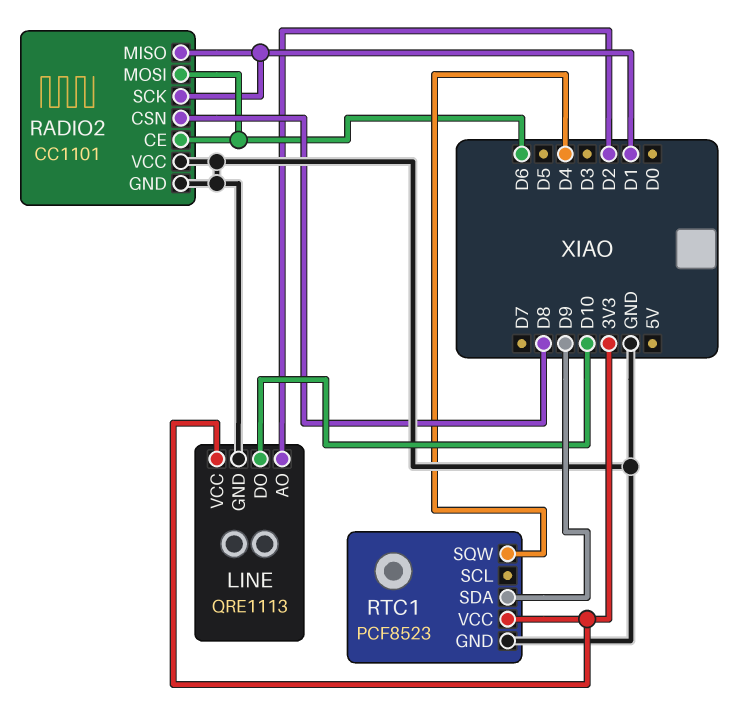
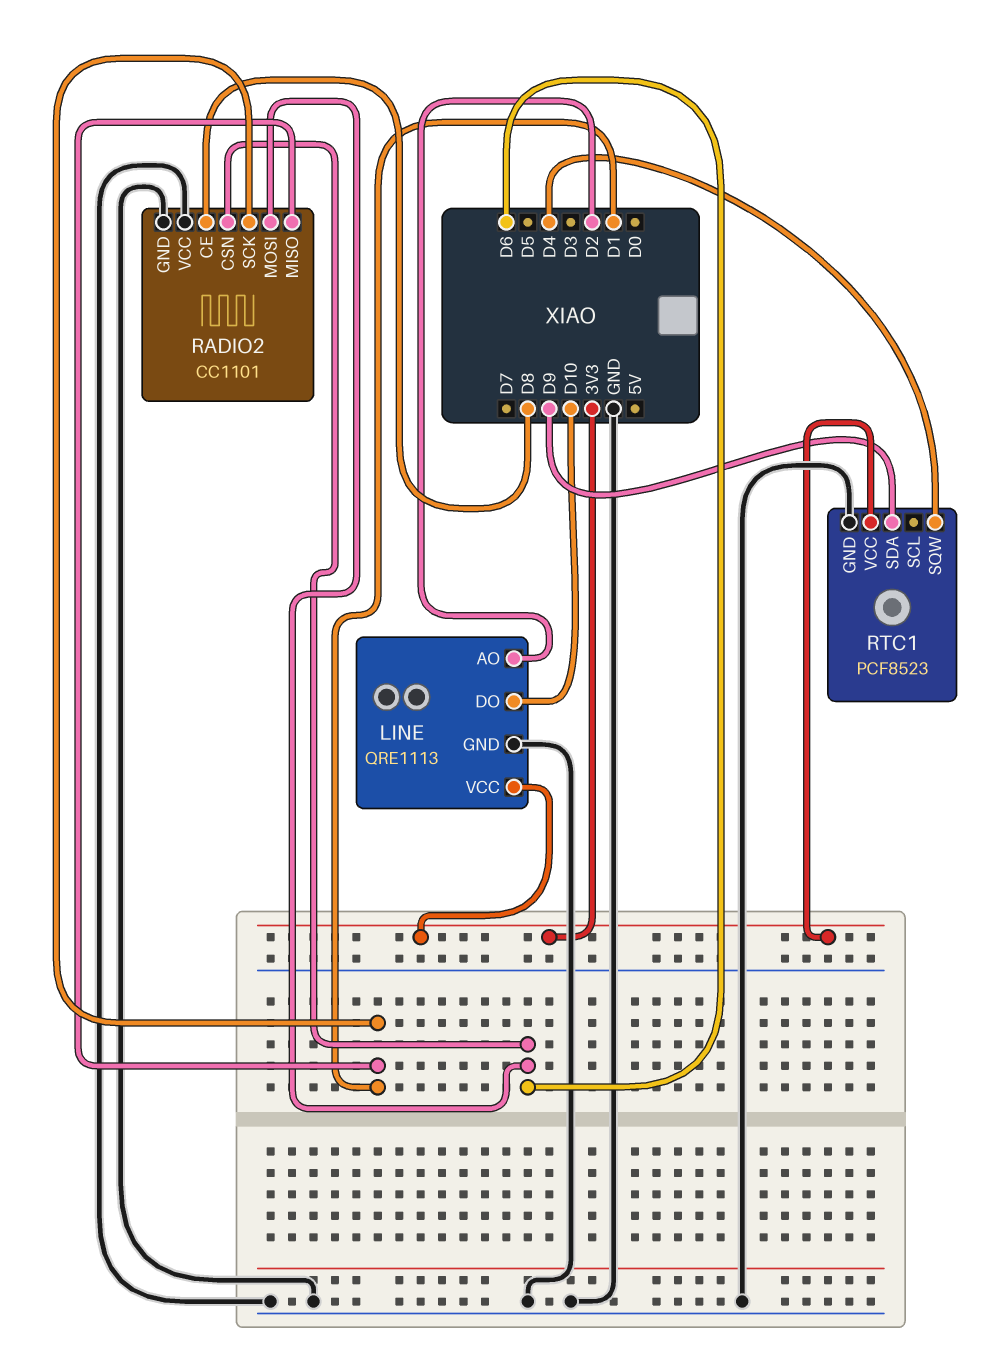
RADIO2 pin CE: D6 -> D8
RADIO2 pin CSN: D8 -> D6

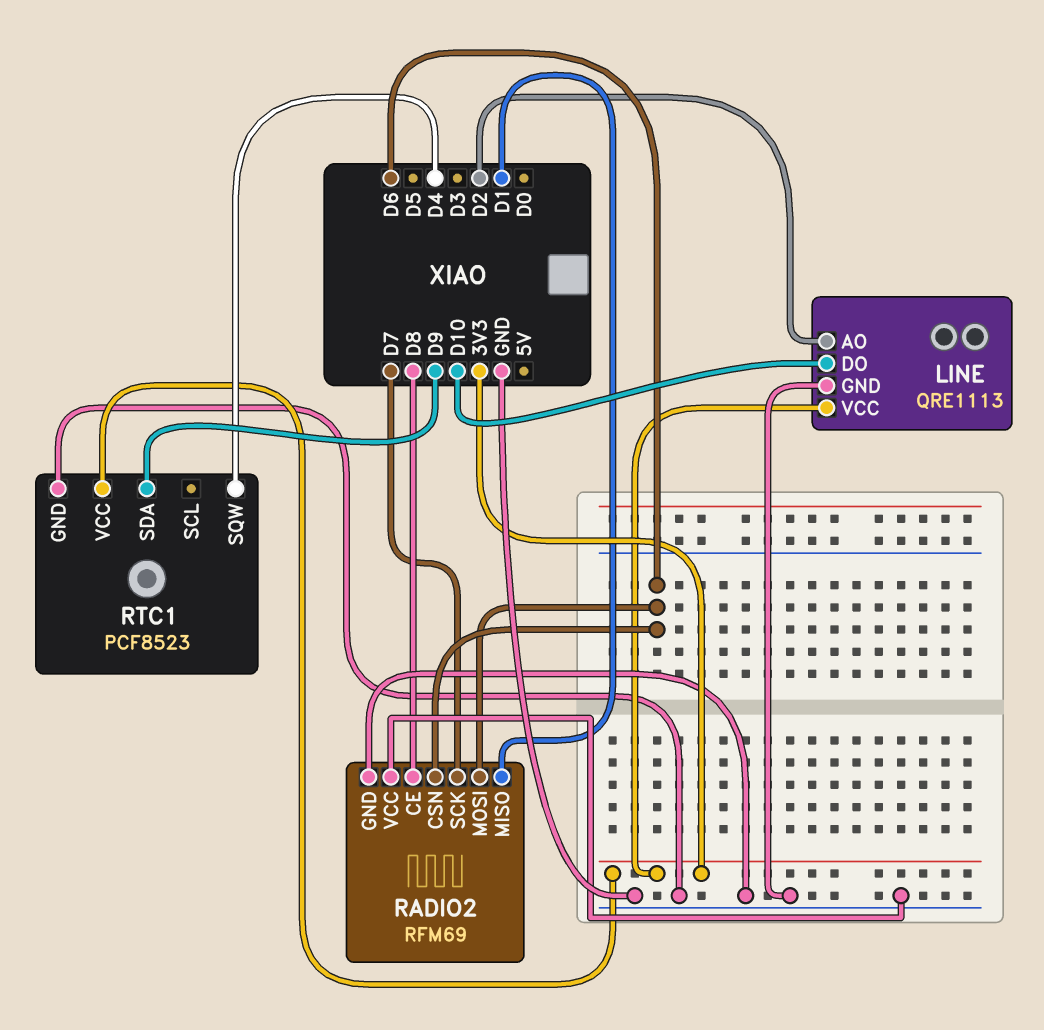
RADIO2: CC1101 -> RFM69
RADIO2 pin SCK: D1 -> D7

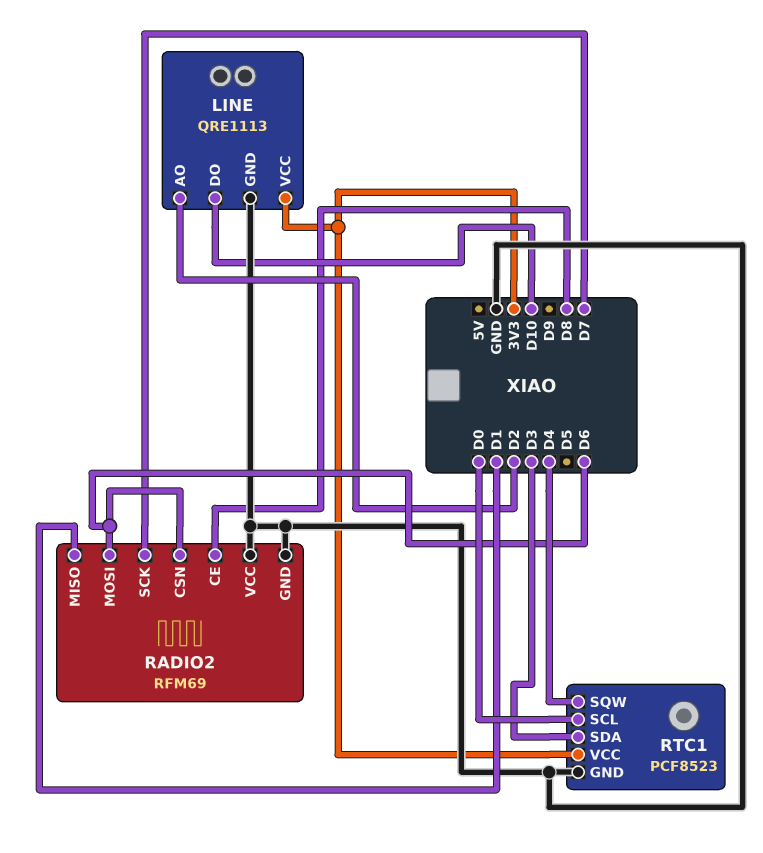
RTC1 pin SCL: none -> D0
RTC1 pin SDA: D9 -> D3

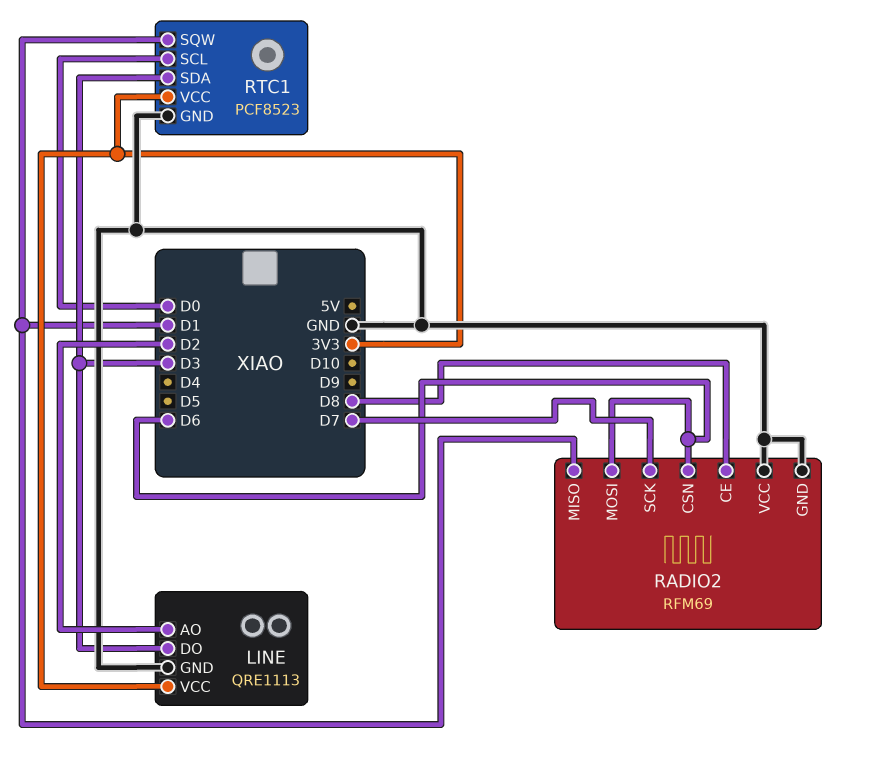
LINE pin DO: D10 -> D3
RTC1 pin SQW: D4 -> D1

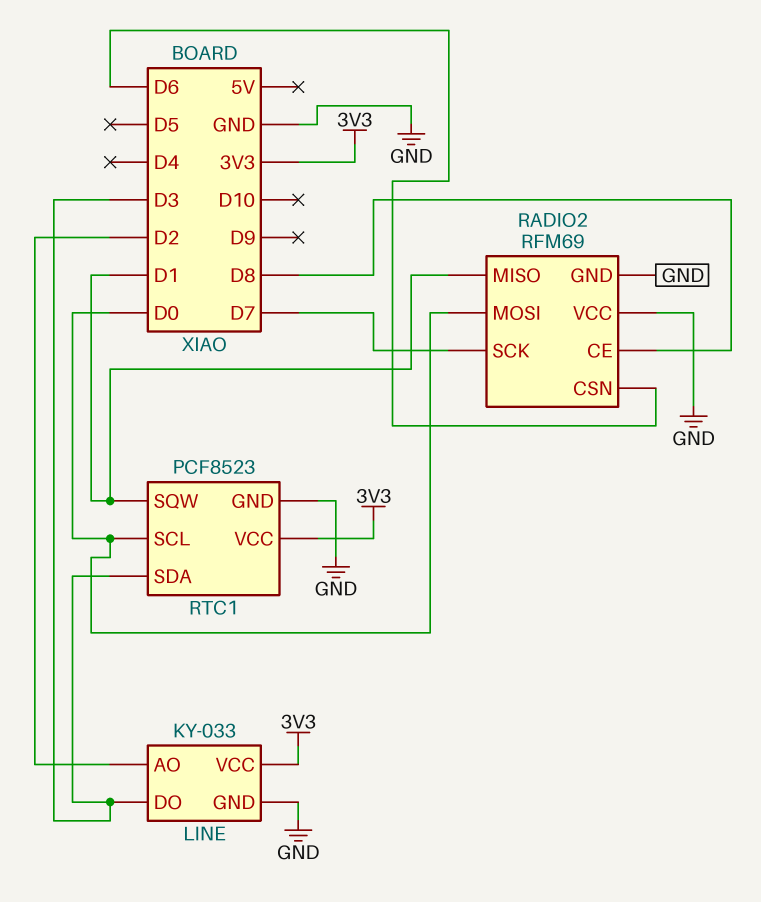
LINE: QRE1113 -> KY-033
RADIO2 pin MOSI: D6 -> D0

